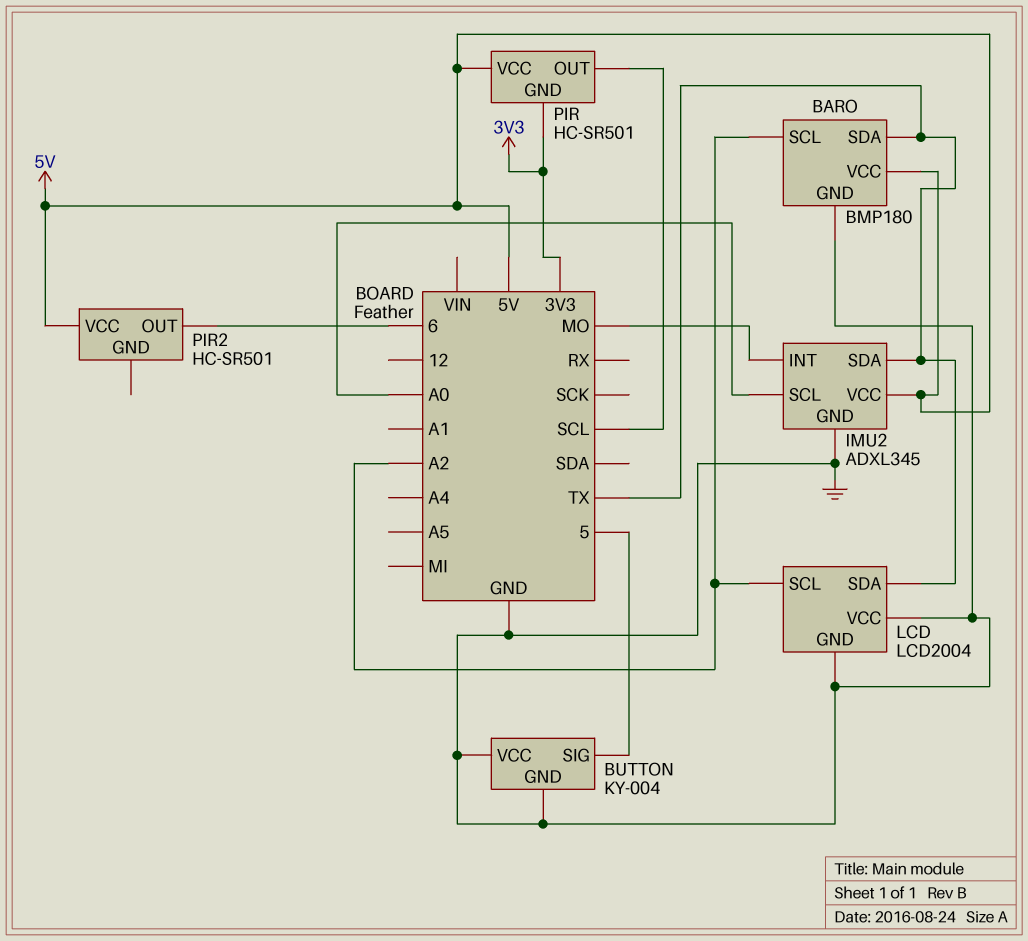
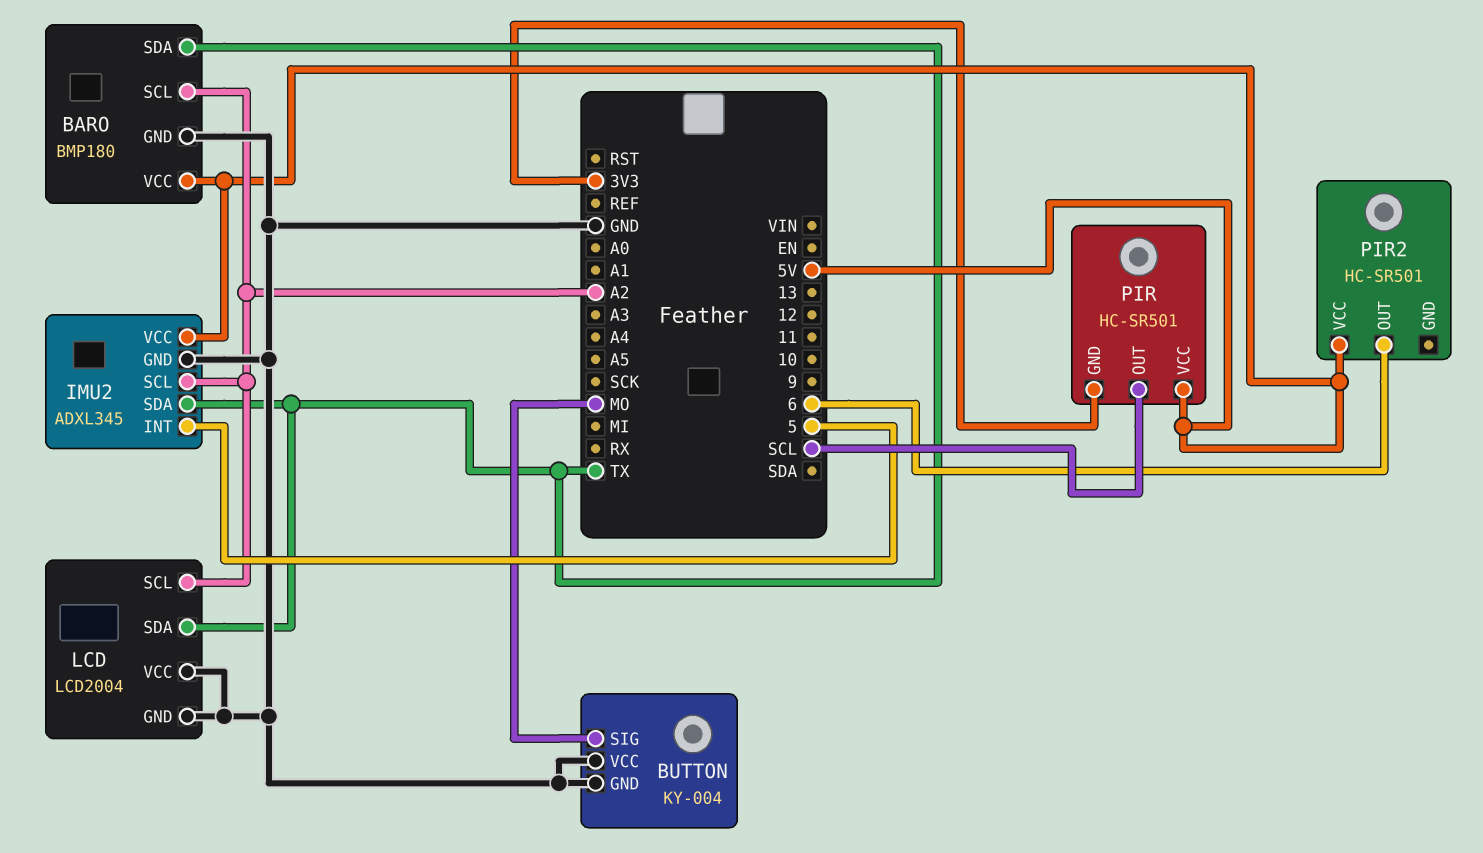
BUTTON pin SIG: 5 -> MO
IMU2 pin INT: MO -> 5
IMU2 pin SCL: A0 -> A2

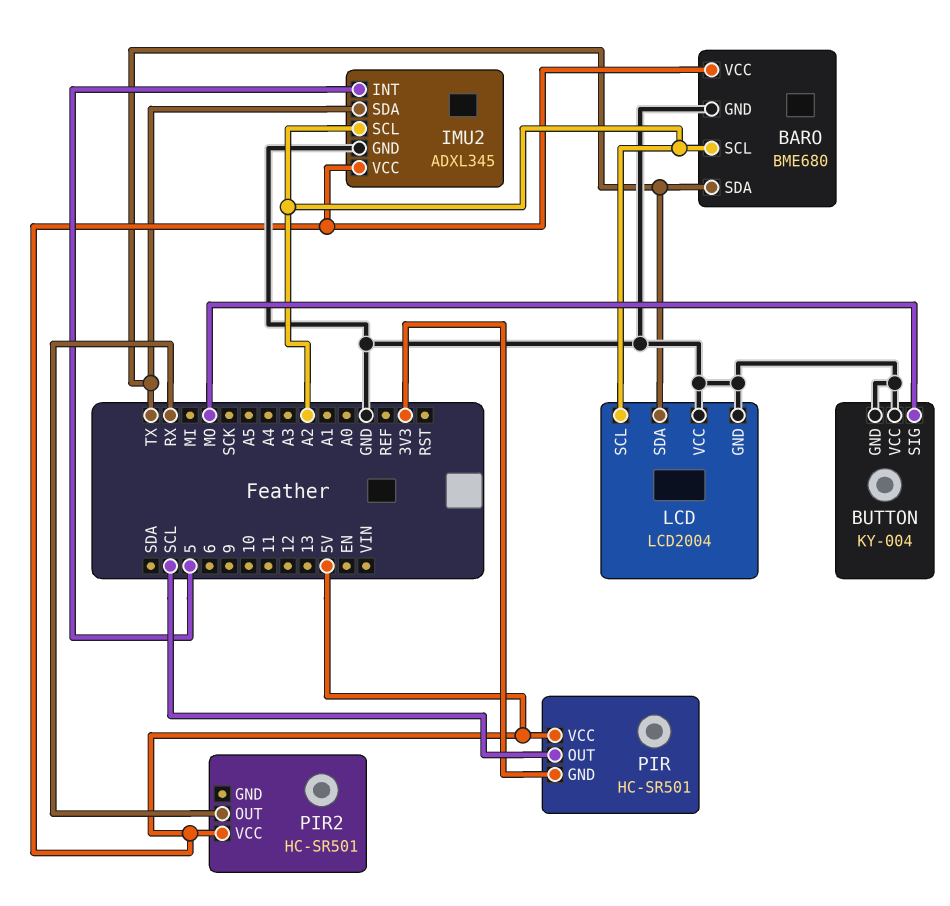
BARO: BMP180 -> BME680
PIR2 pin OUT: 6 -> RX

